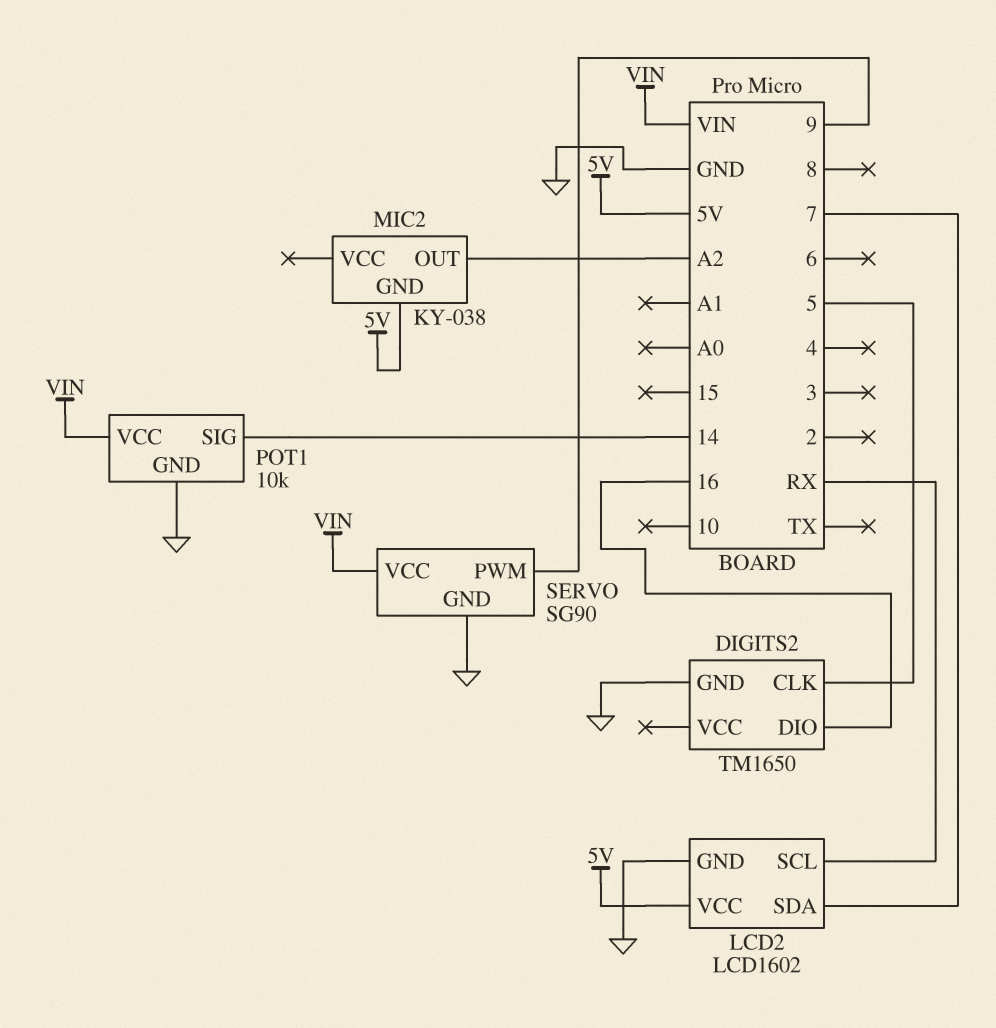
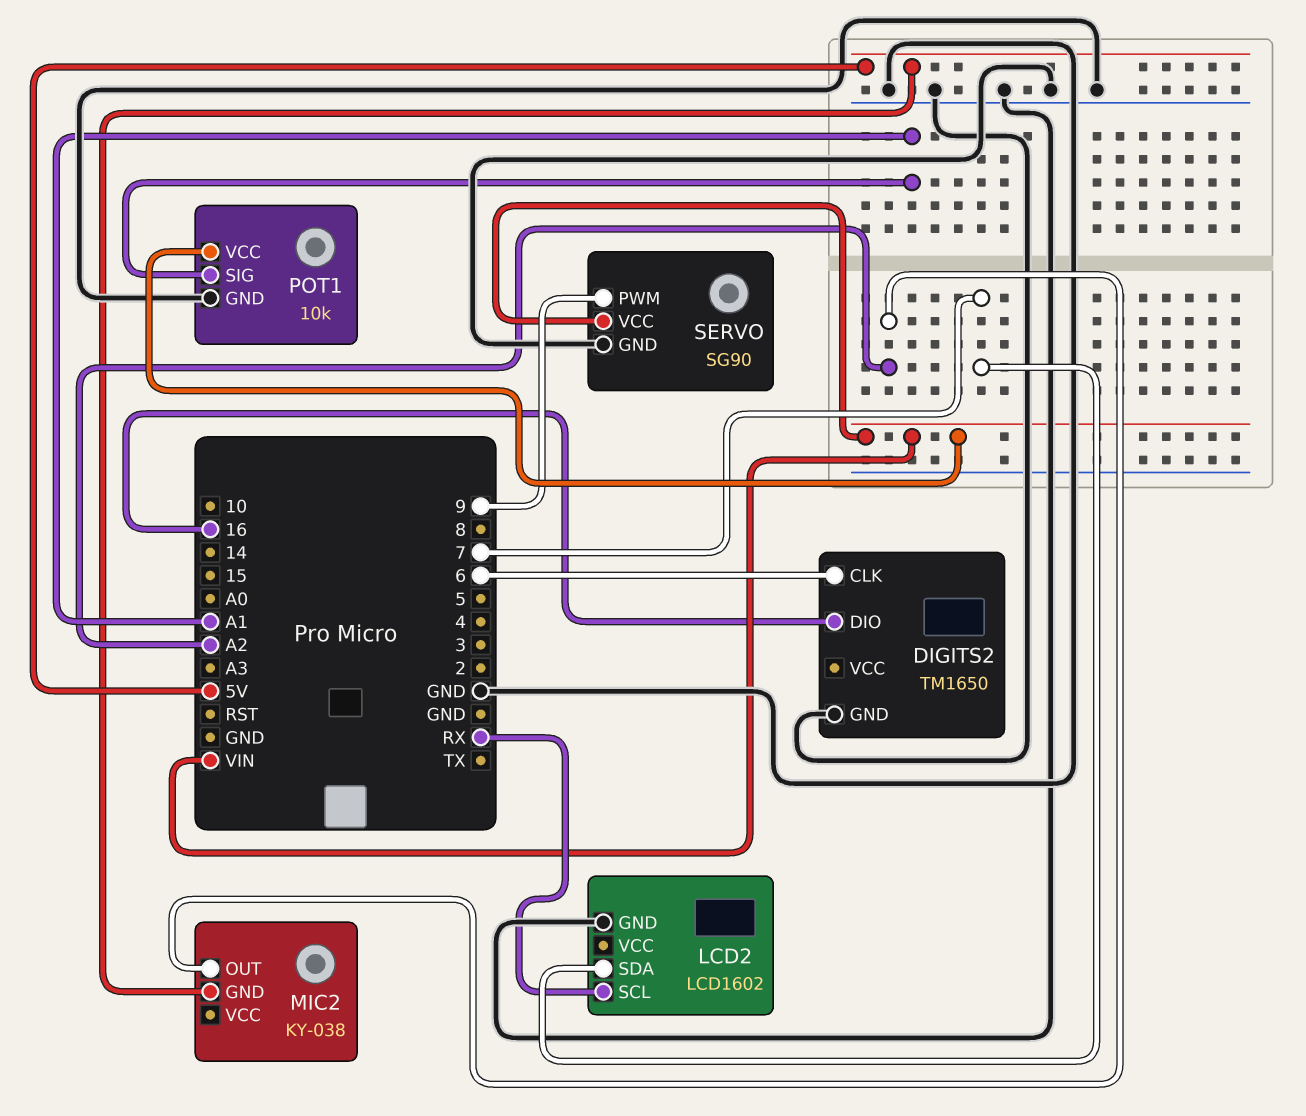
DIGITS2 pin CLK: 5 -> 6
LCD2 pin VCC: 5V -> none
POT1 pin SIG: 14 -> A1

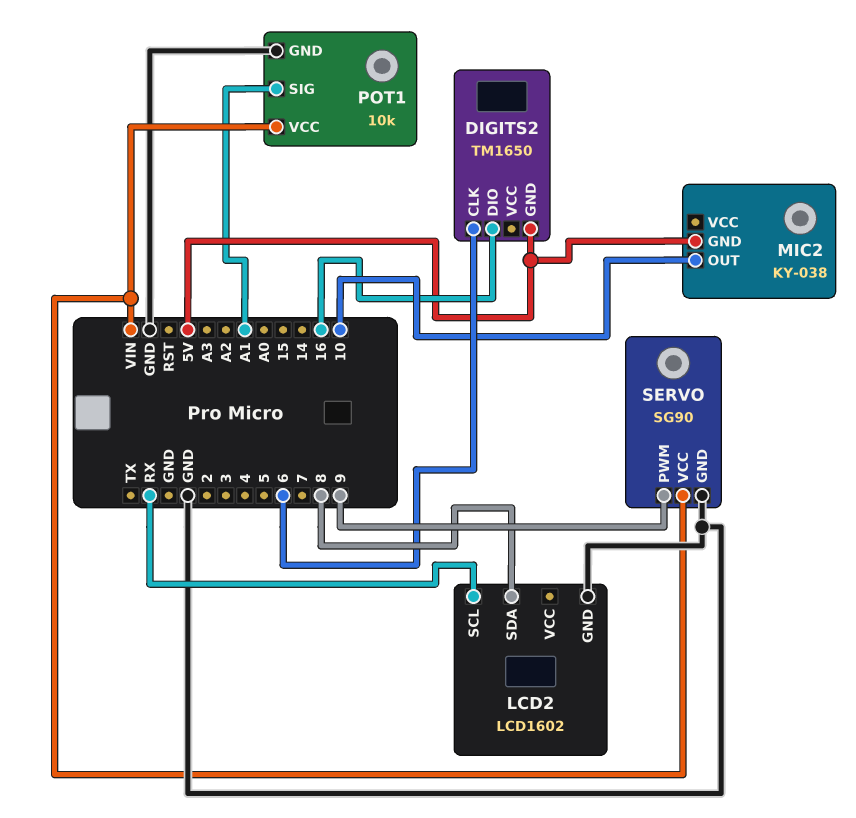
DIGITS2 pin GND: GND -> 5V
LCD2 pin SDA: 7 -> 8
MIC2 pin OUT: A2 -> 10

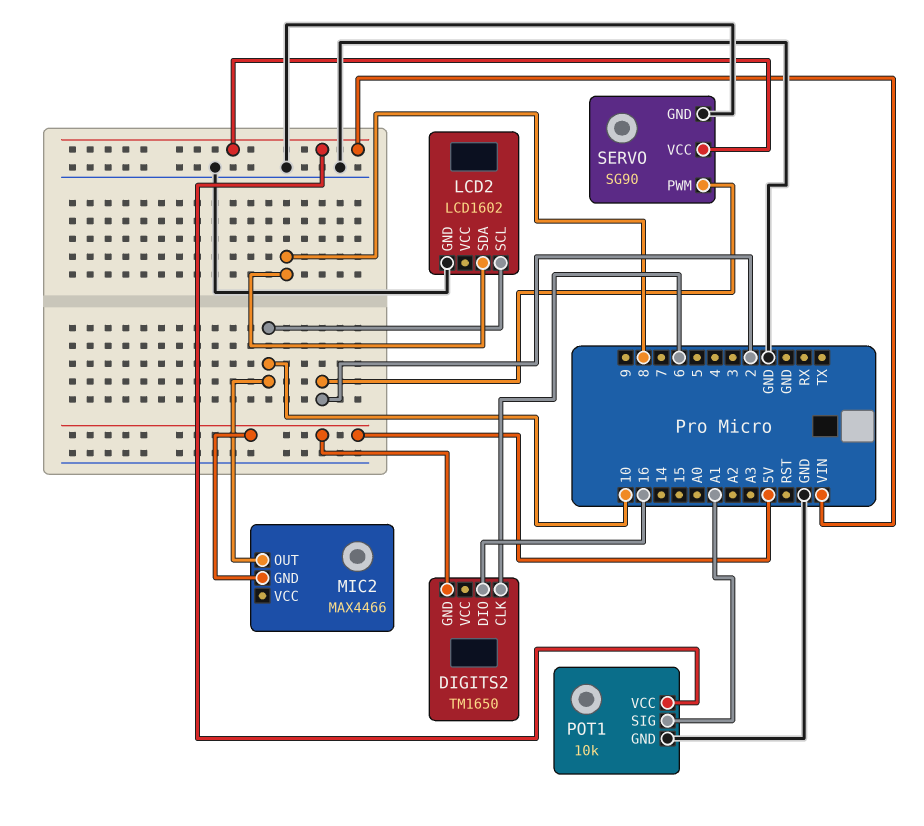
LCD2 pin SCL: RX -> 10
MIC2: KY-038 -> MAX4466
SERVO pin PWM: 9 -> 2

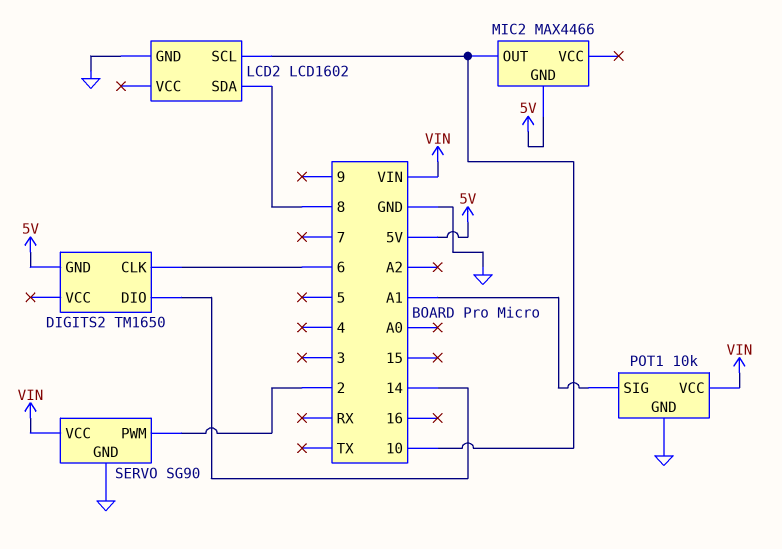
DIGITS2 pin DIO: 16 -> 14

